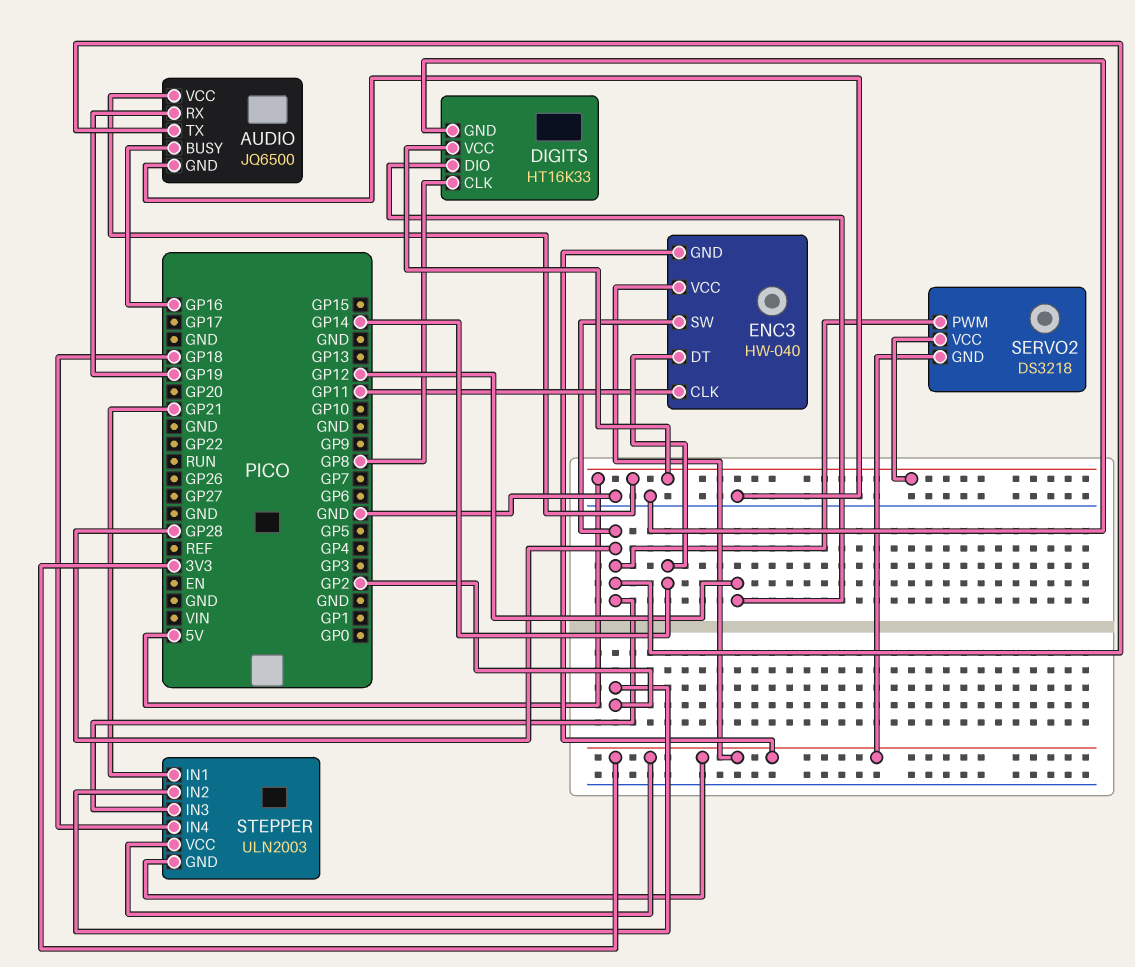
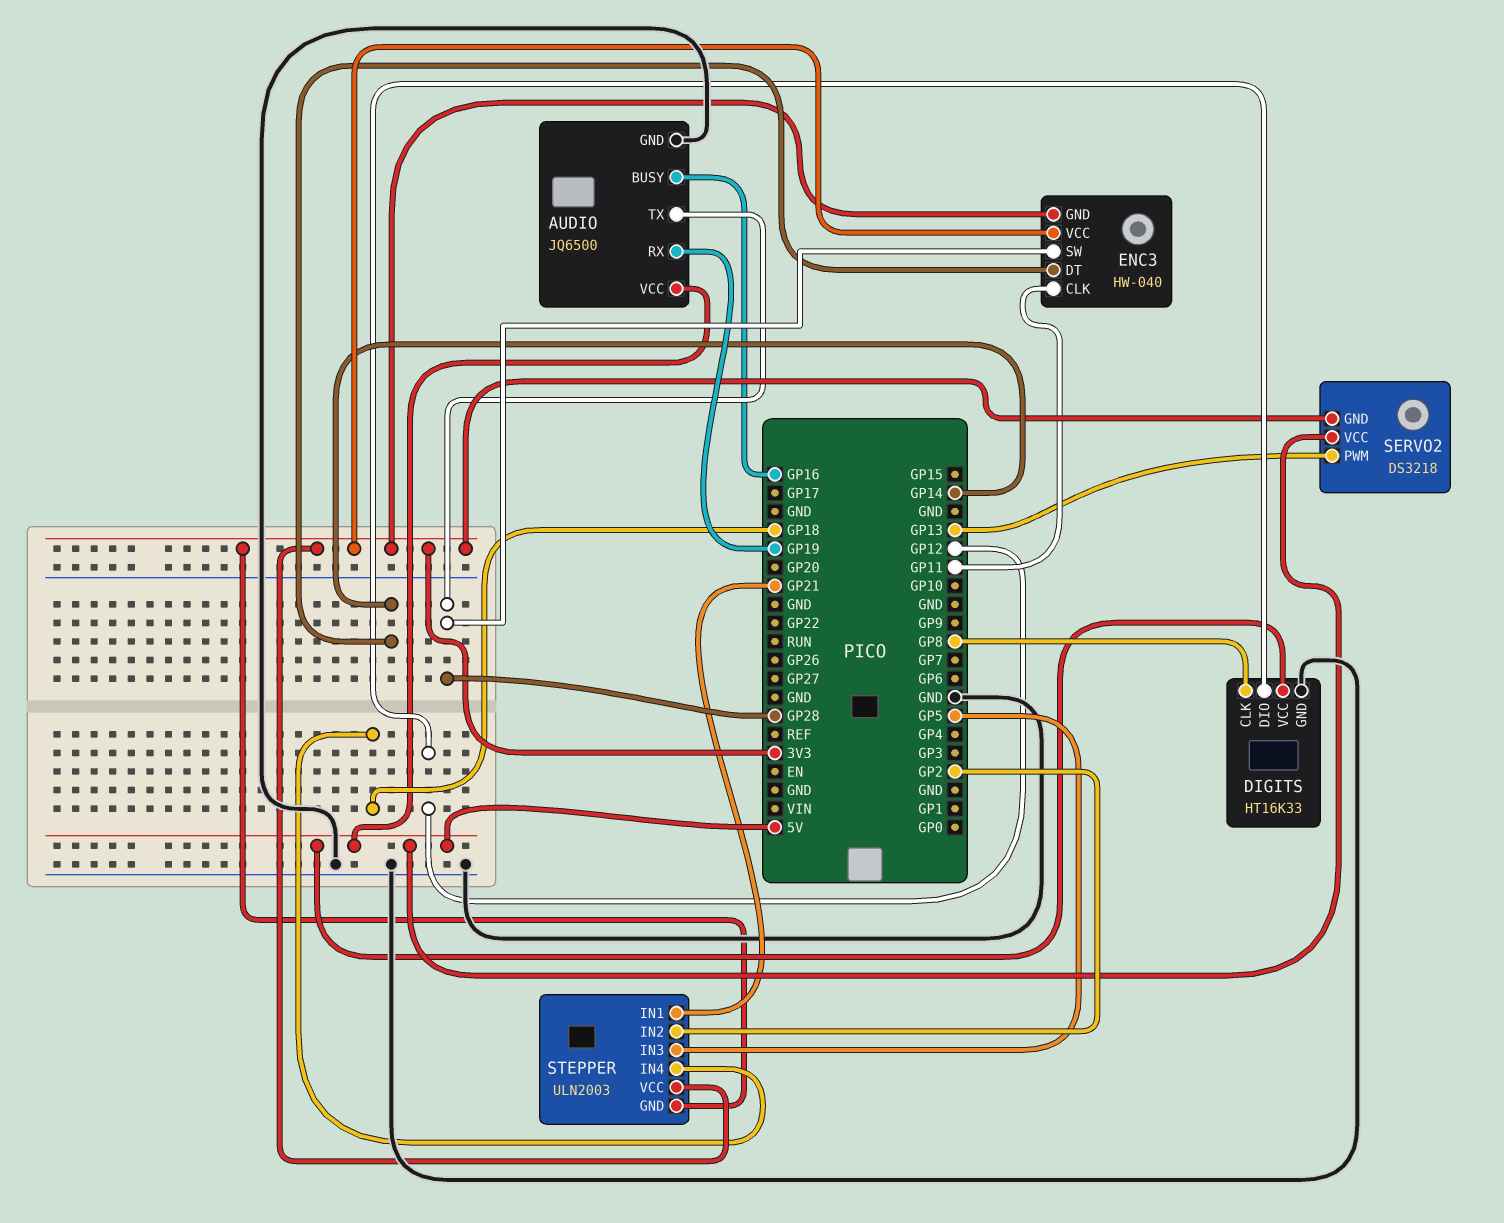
SERVO2 pin PWM: GP28 -> GP13
STEPPER pin IN3: GP28 -> GP5

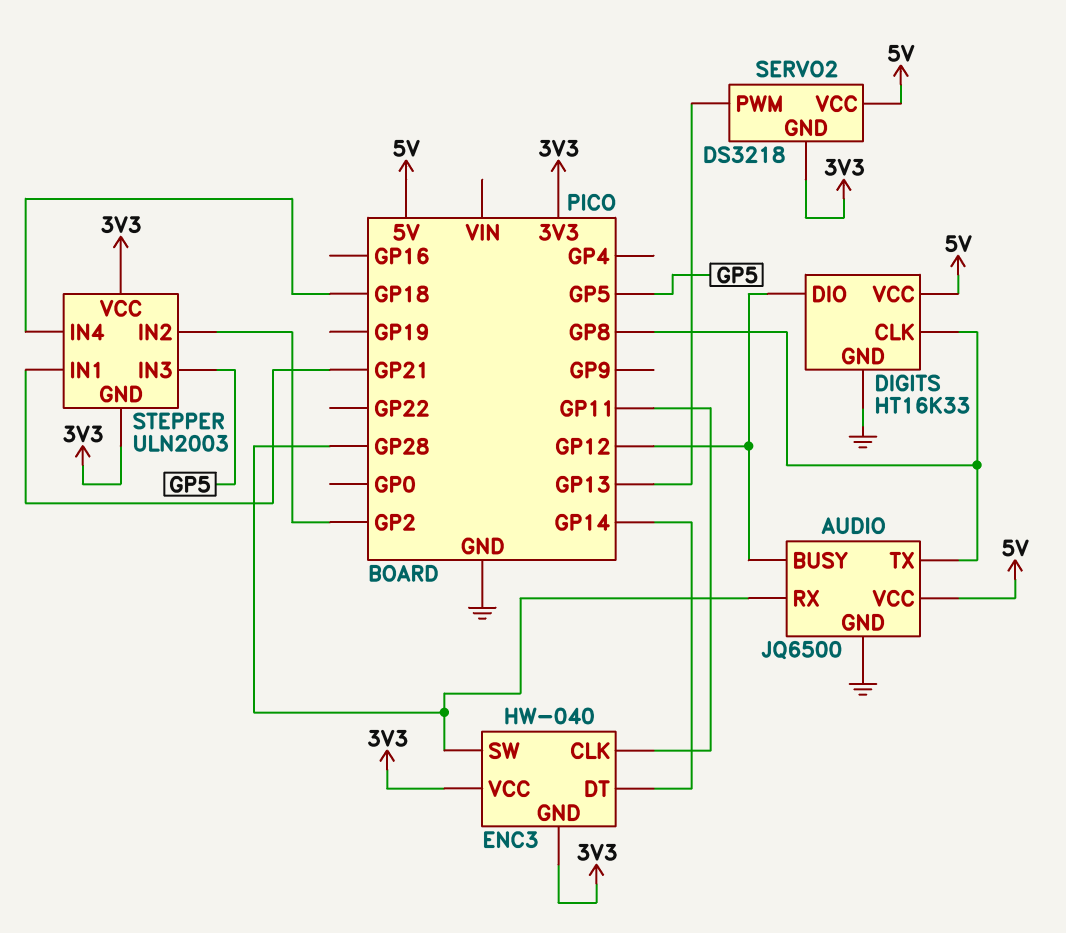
AUDIO pin BUSY: GP16 -> GP12
AUDIO pin RX: GP19 -> GP28
AUDIO pin TX: GP28 -> GP8

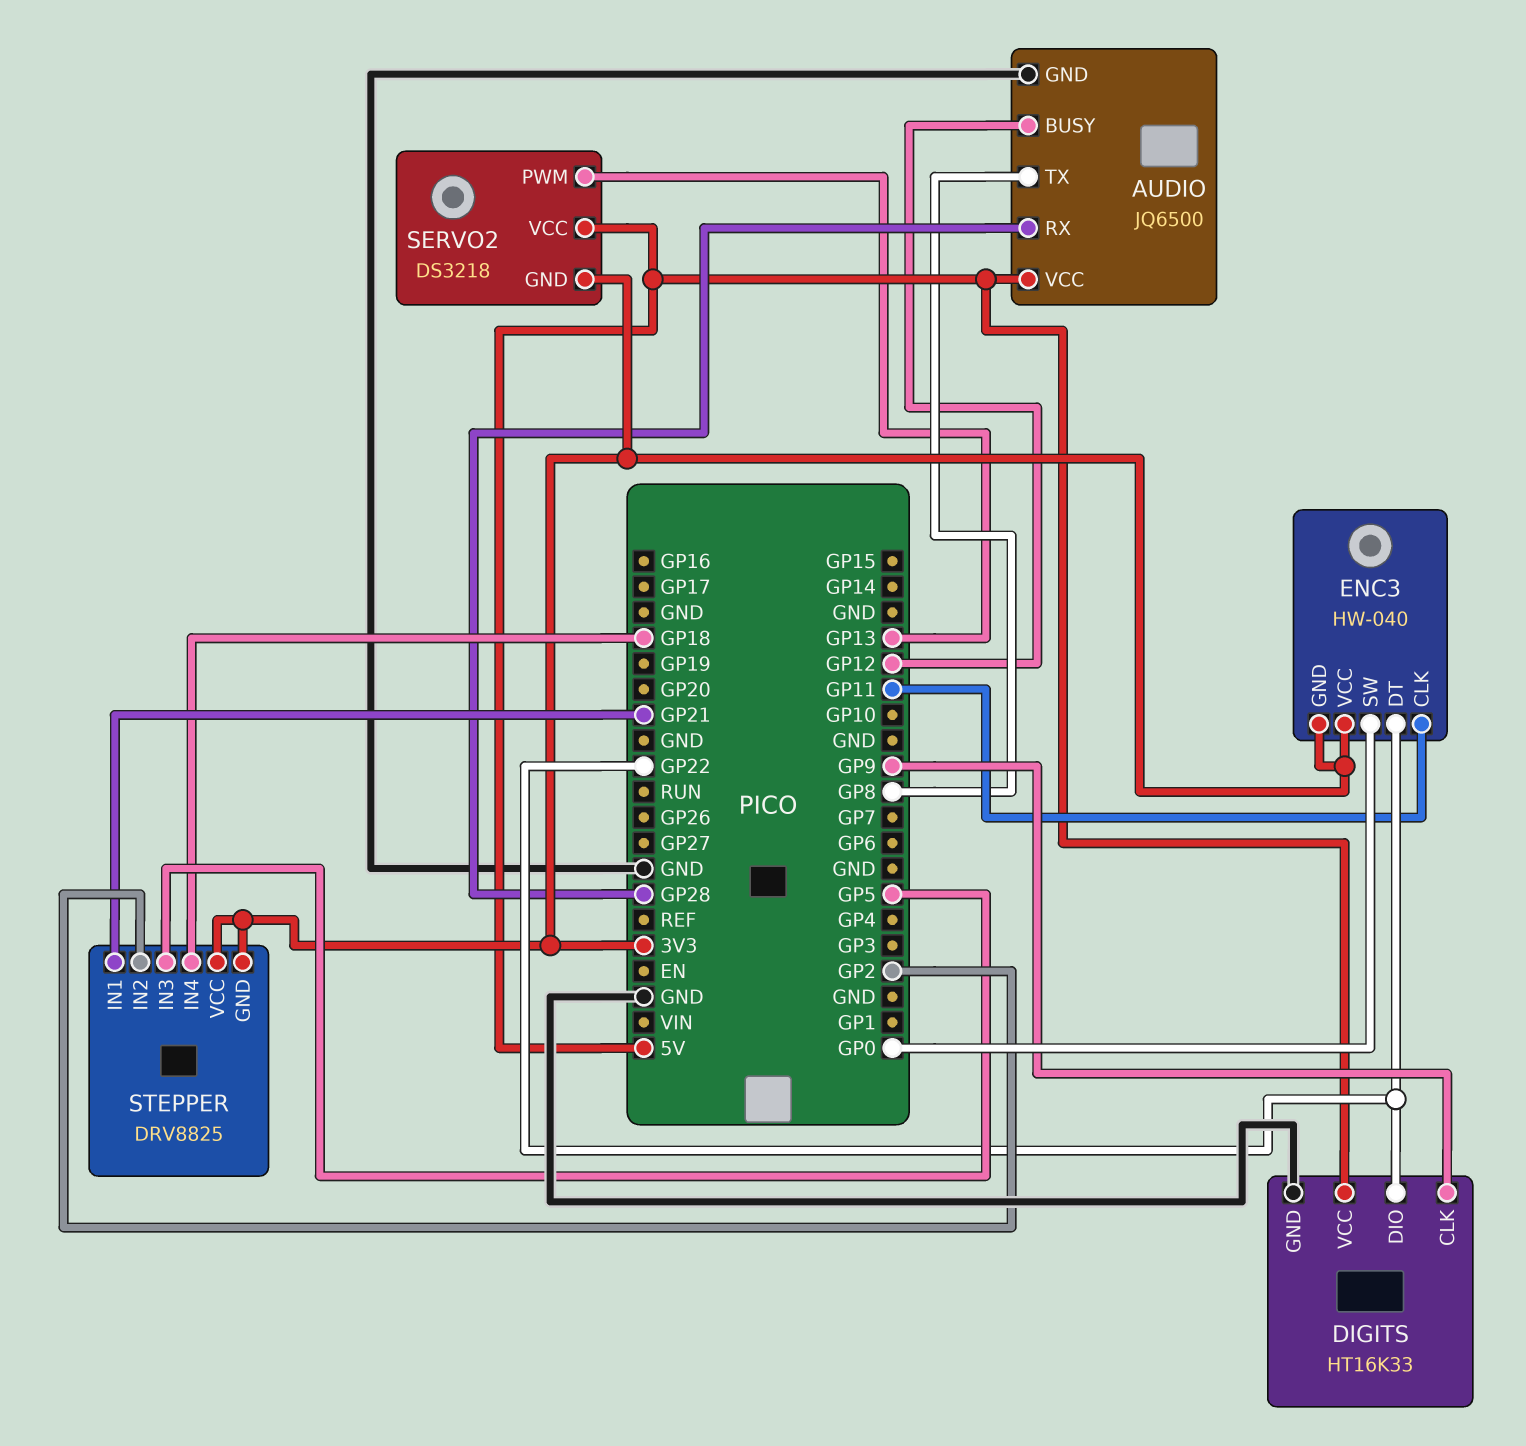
DIGITS pin CLK: GP8 -> GP9
DIGITS pin DIO: GP12 -> GP22
ENC3 pin DT: GP14 -> GP22
ENC3 pin SW: GP28 -> GP0
STEPPER: ULN2003 -> DRV8825

